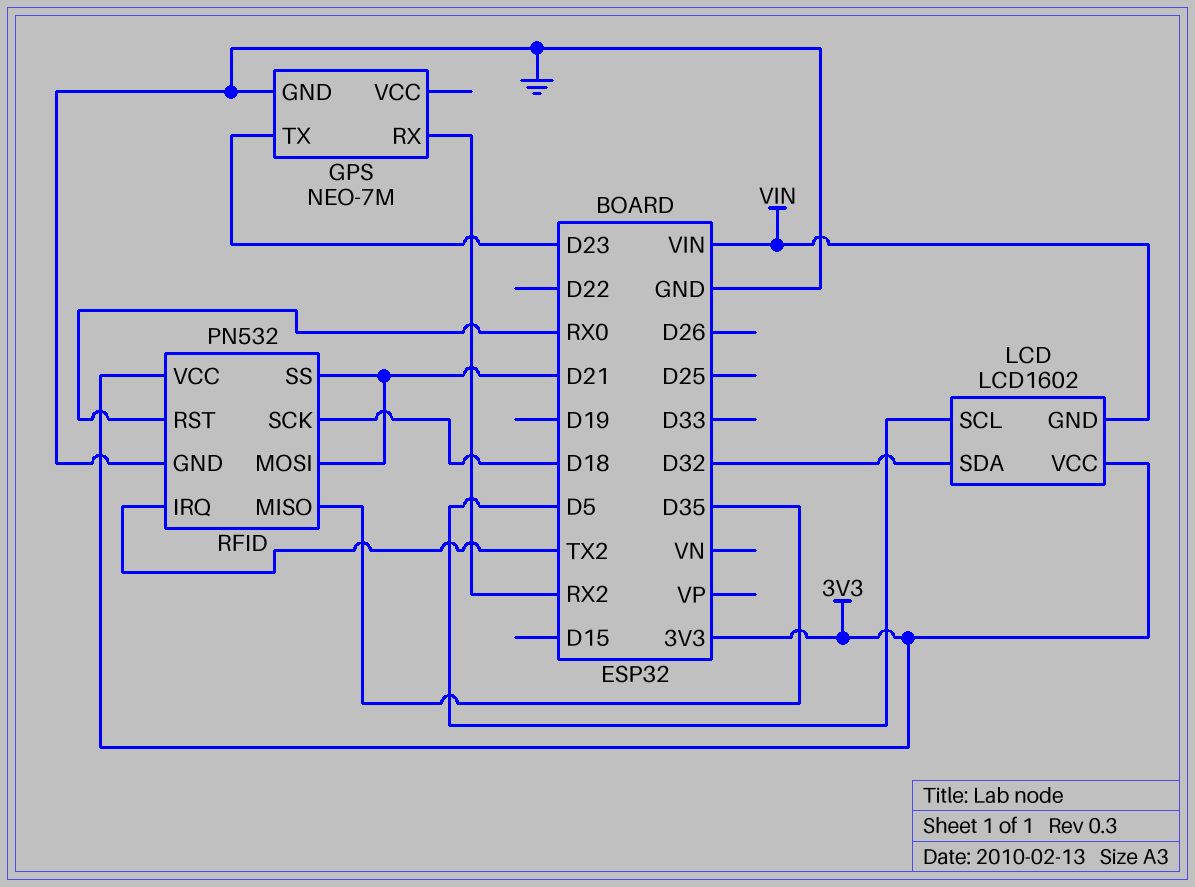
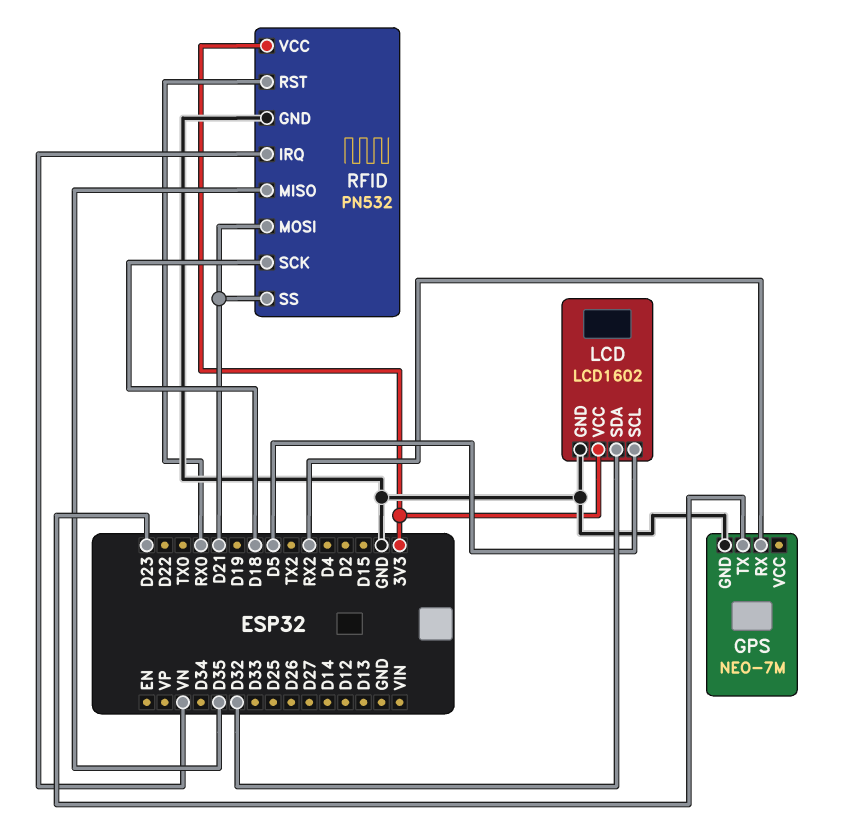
LCD pin GND: VIN -> GND
RFID pin IRQ: TX2 -> VN

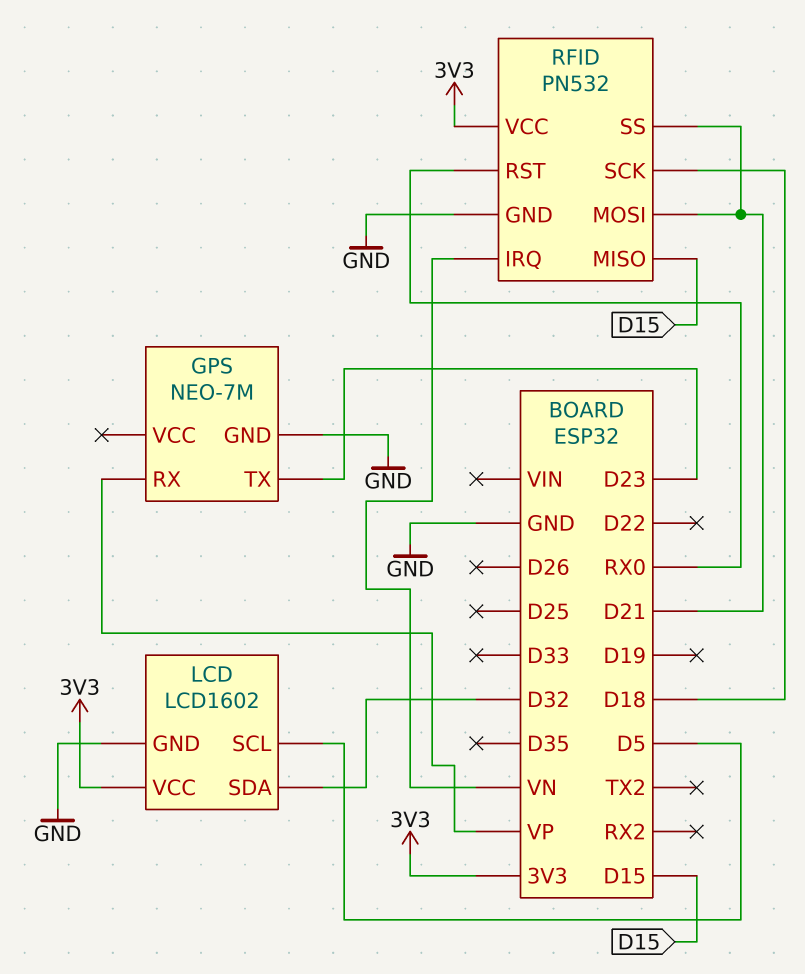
GPS pin RX: RX2 -> VP
RFID pin MISO: D35 -> D15

